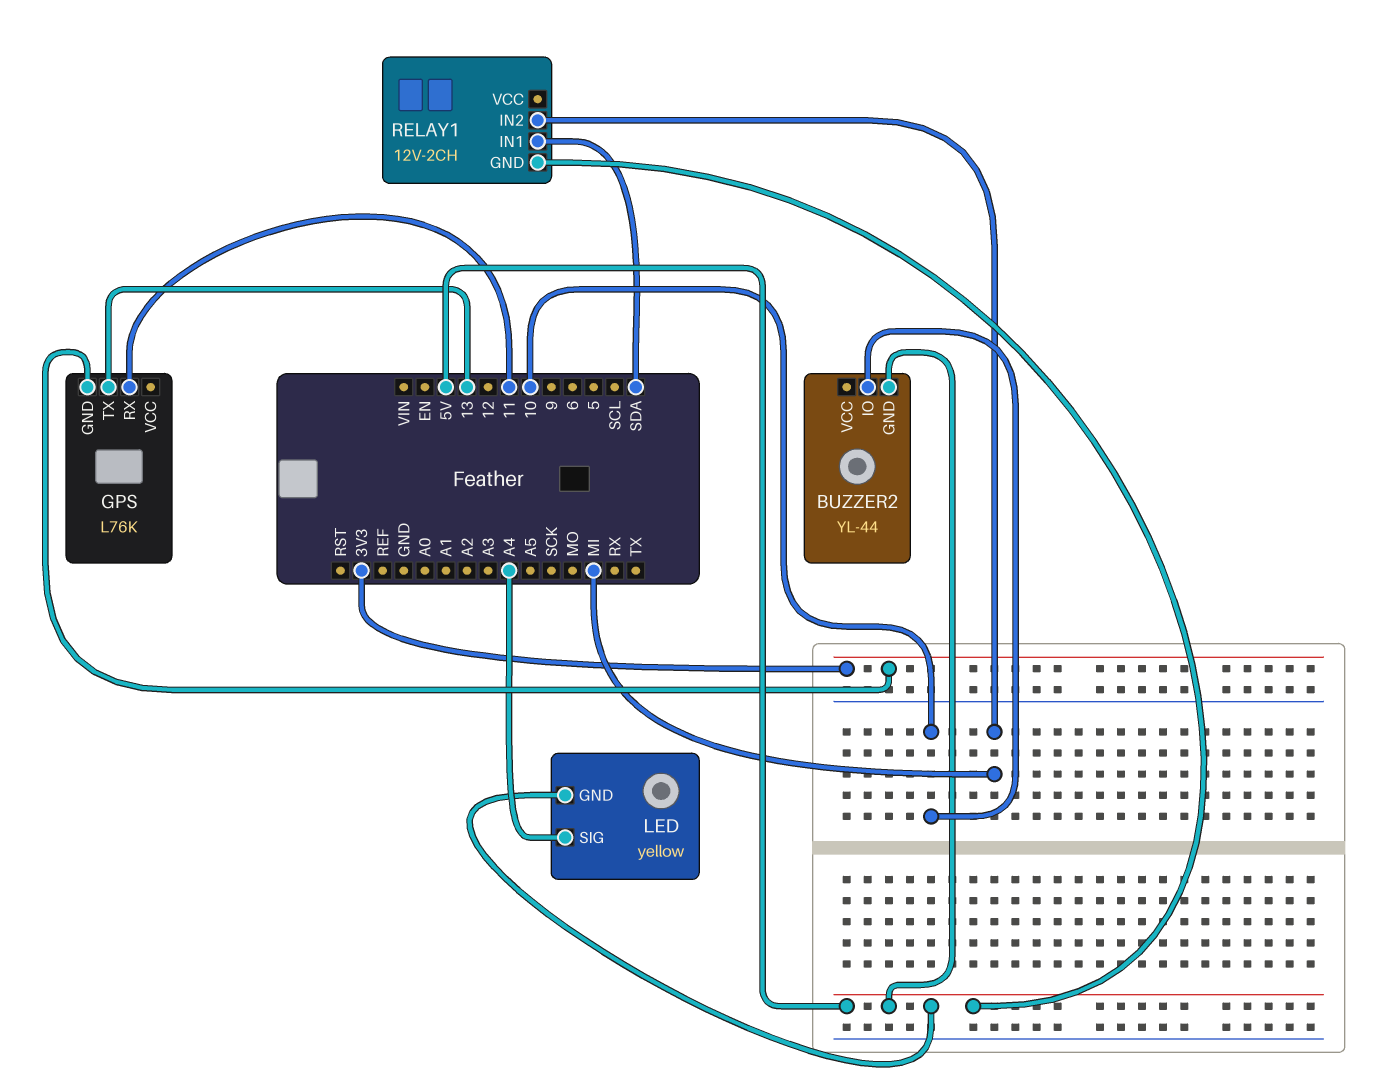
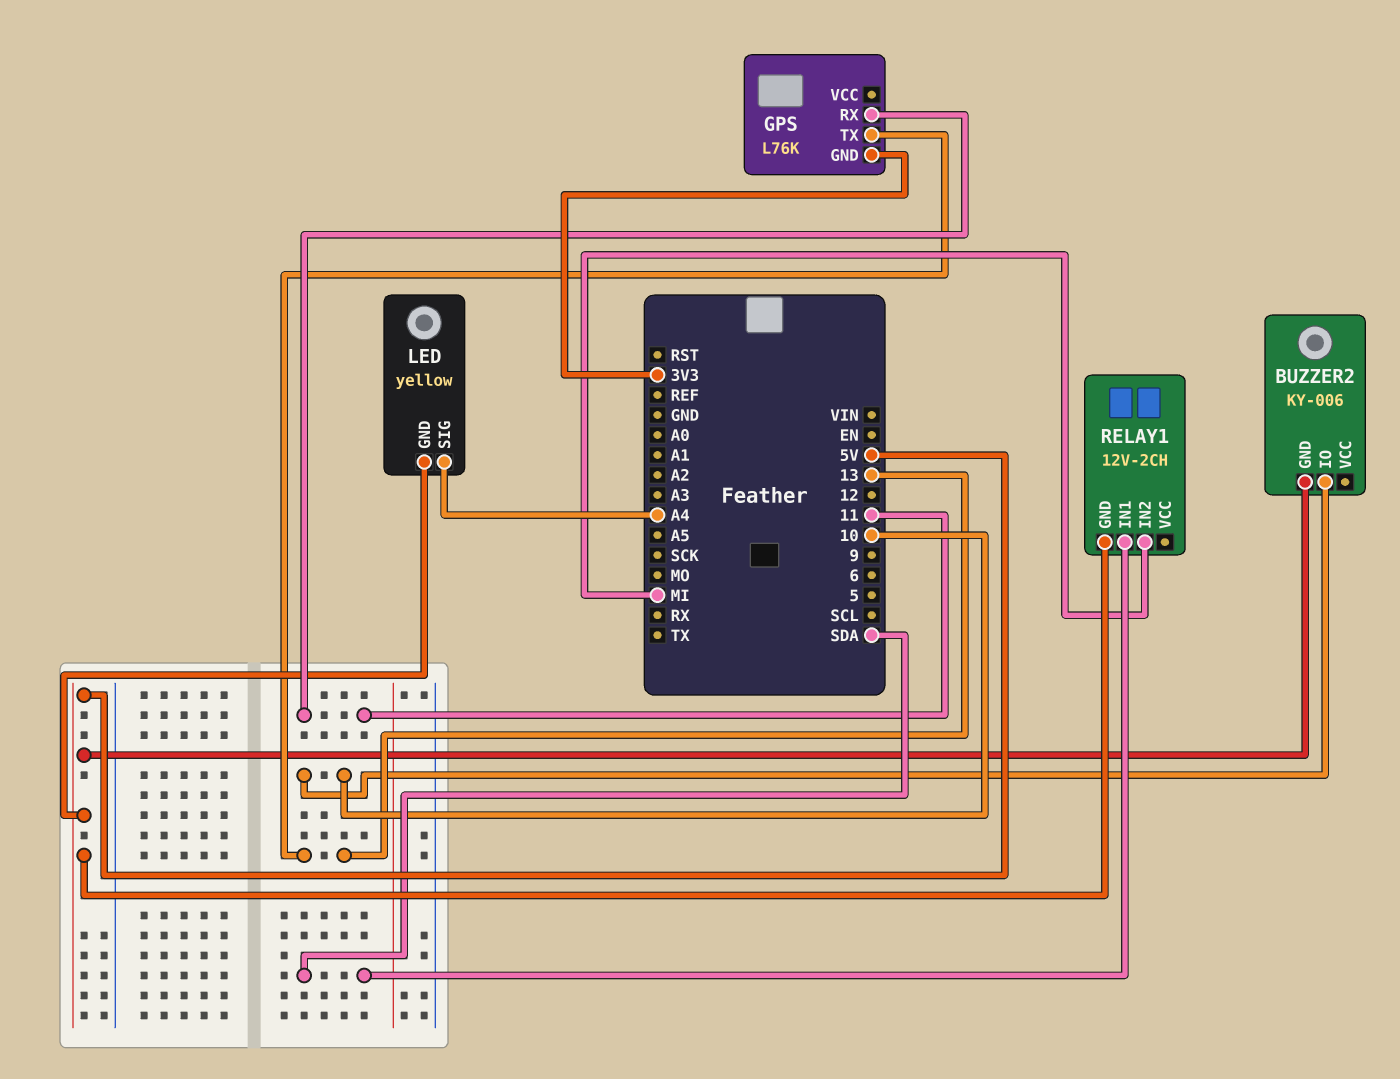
BUZZER2: YL-44 -> KY-006

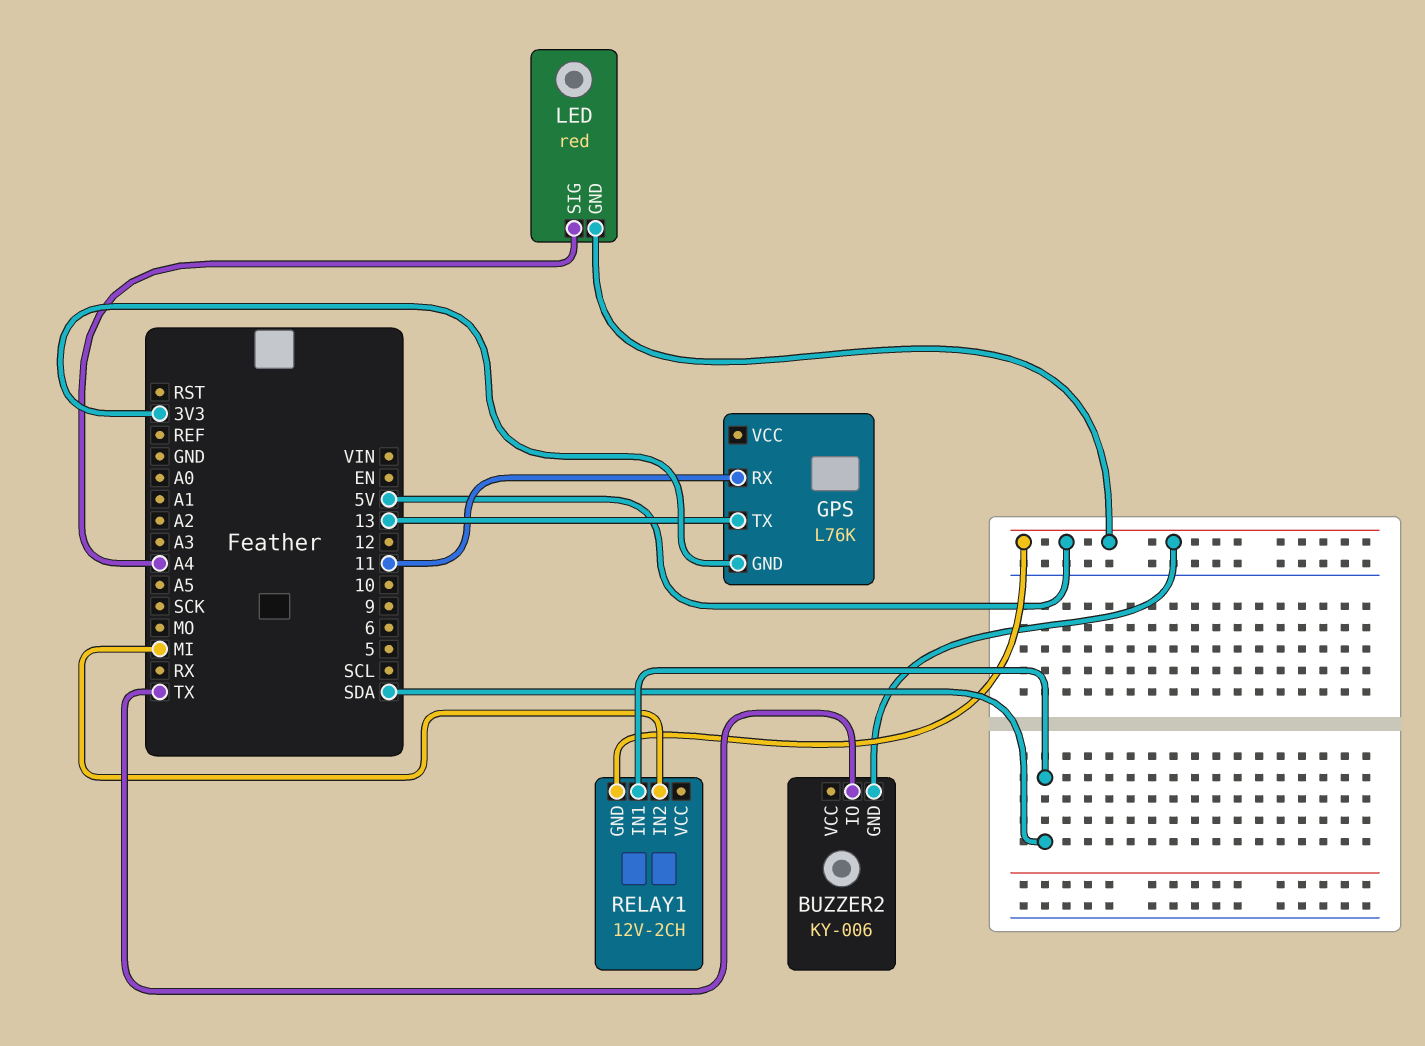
BUZZER2 pin IO: 10 -> TX
LED: yellow -> red

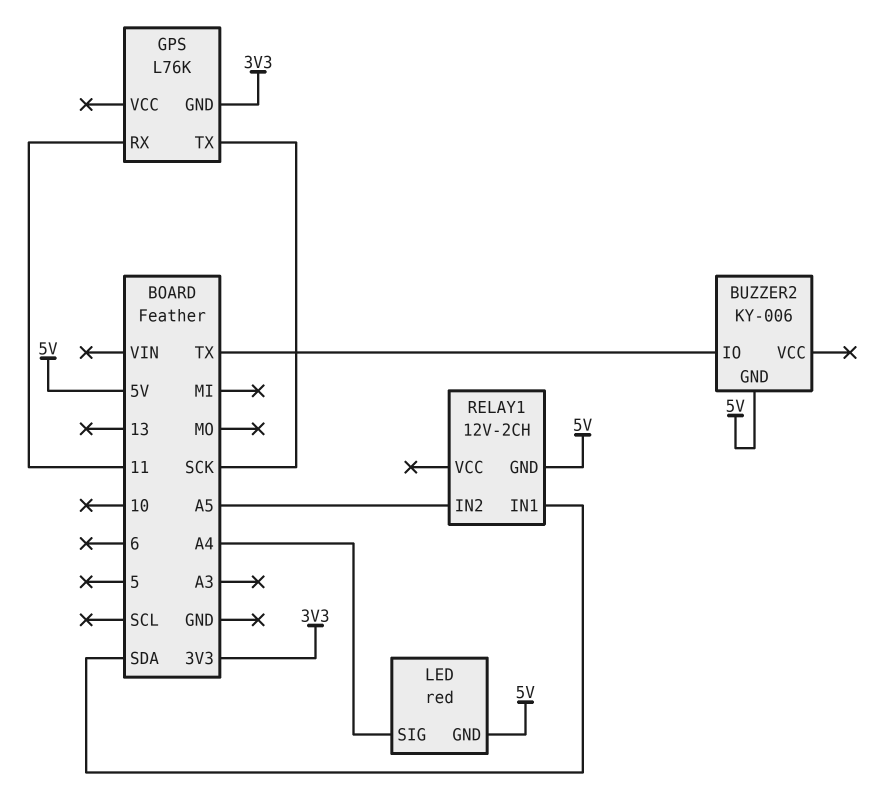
GPS pin TX: 13 -> SCK
RELAY1 pin IN2: MI -> A5

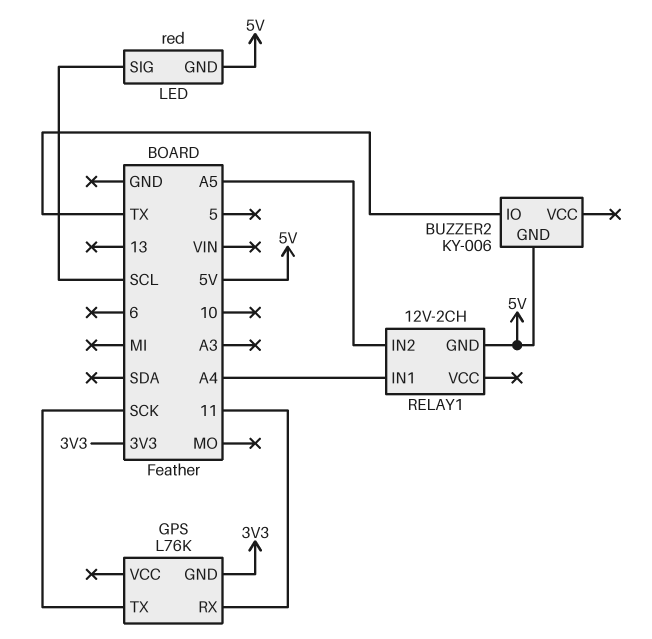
LED pin SIG: A4 -> SCL
RELAY1 pin IN1: SDA -> A4

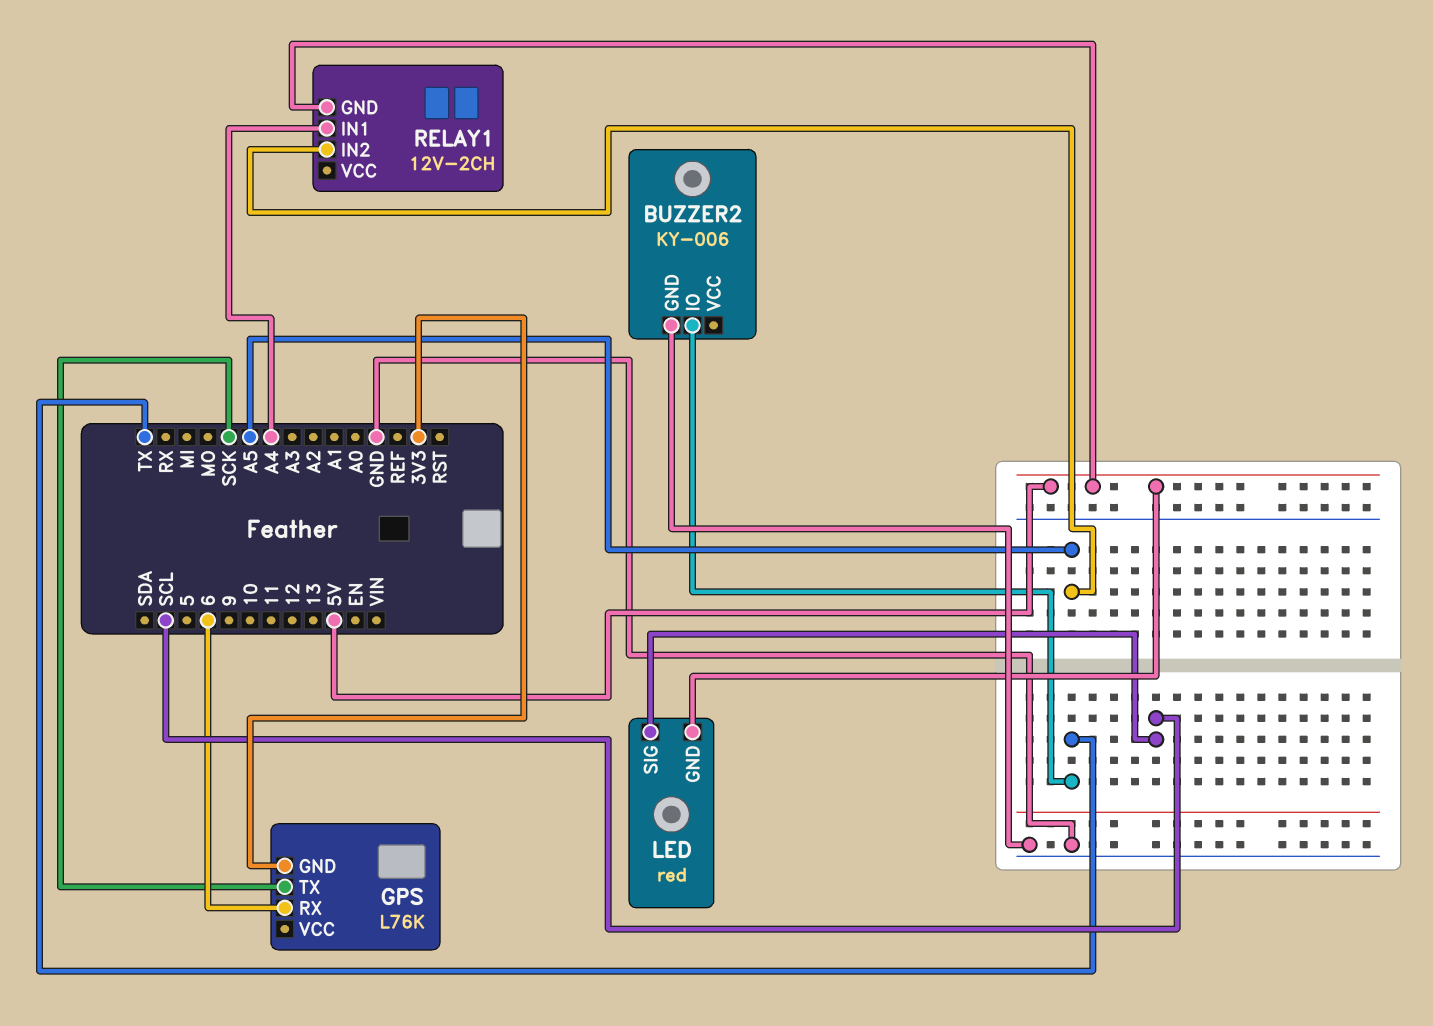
BUZZER2 pin GND: 5V -> GND
GPS pin RX: 11 -> 6

